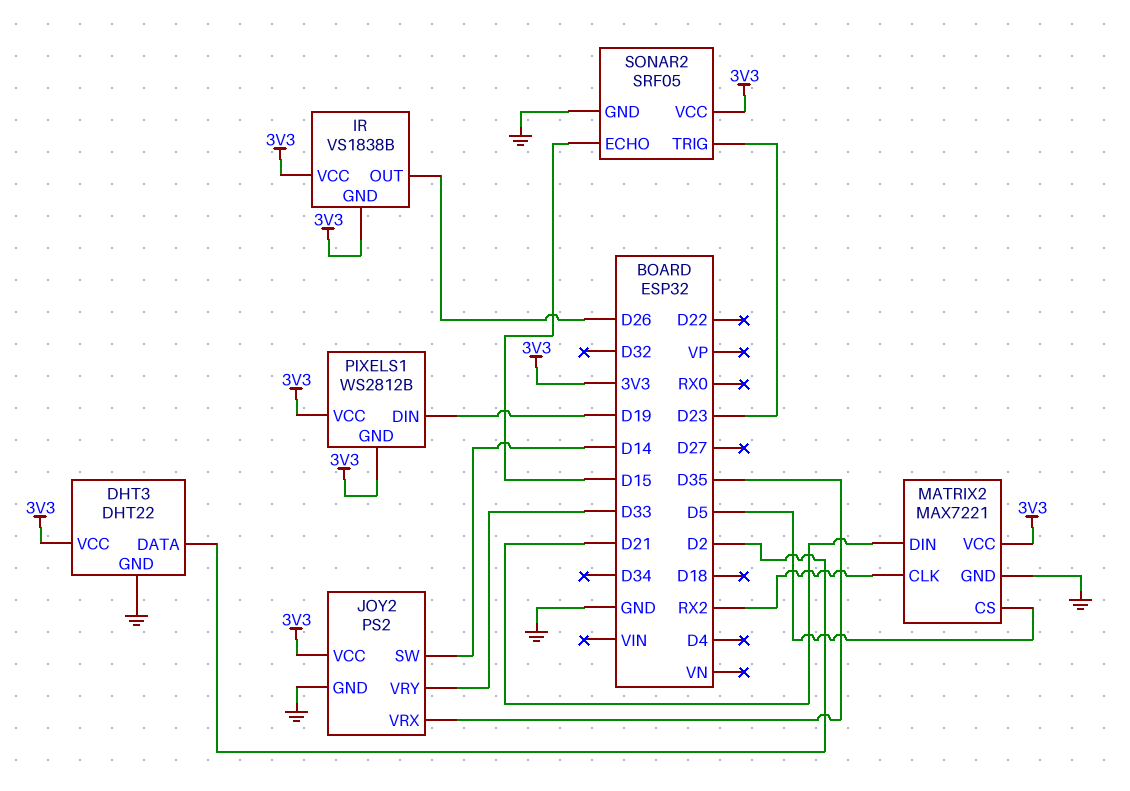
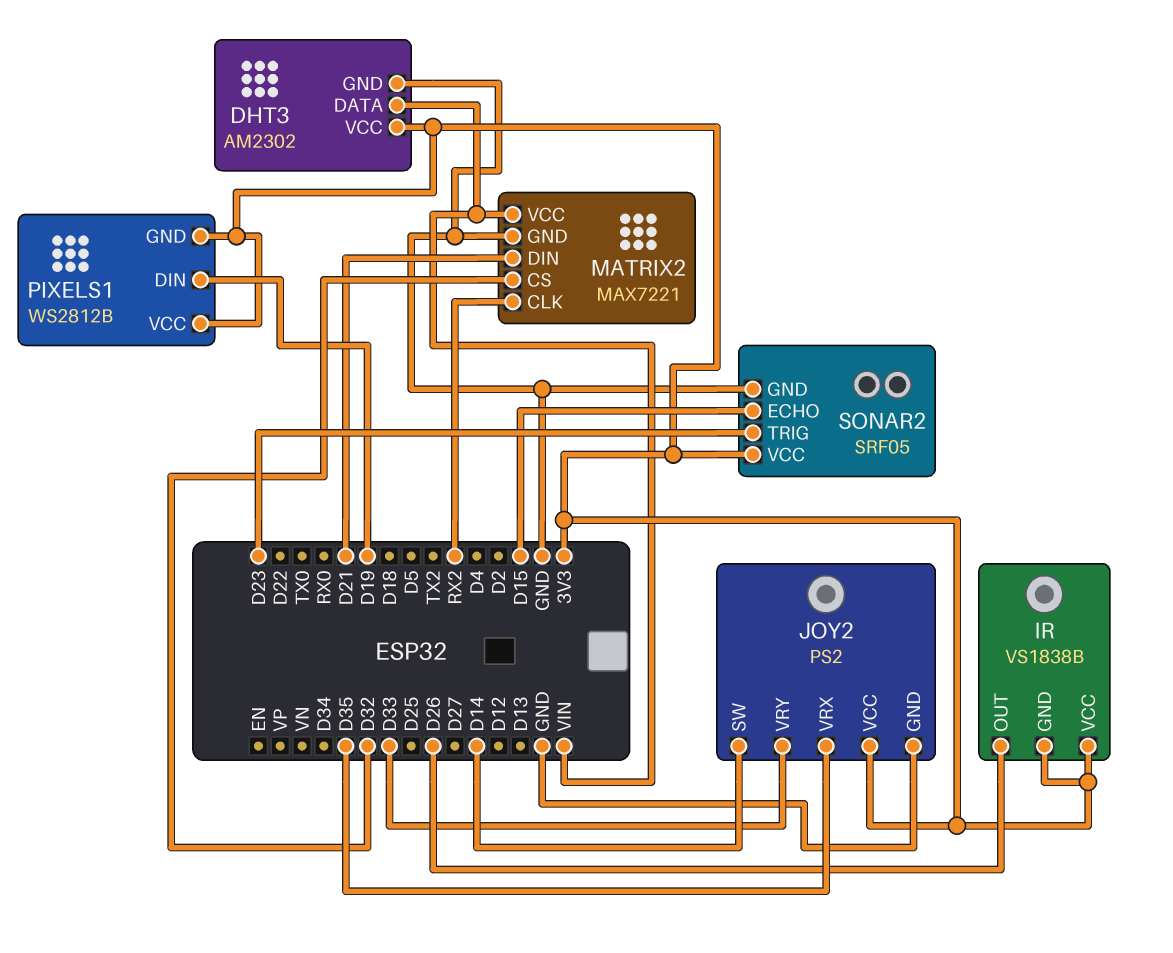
DHT3: DHT22 -> AM2302
DHT3 pin DATA: D2 -> VIN
MATRIX2 pin CS: D5 -> D32
MATRIX2 pin VCC: 3V3 -> VIN

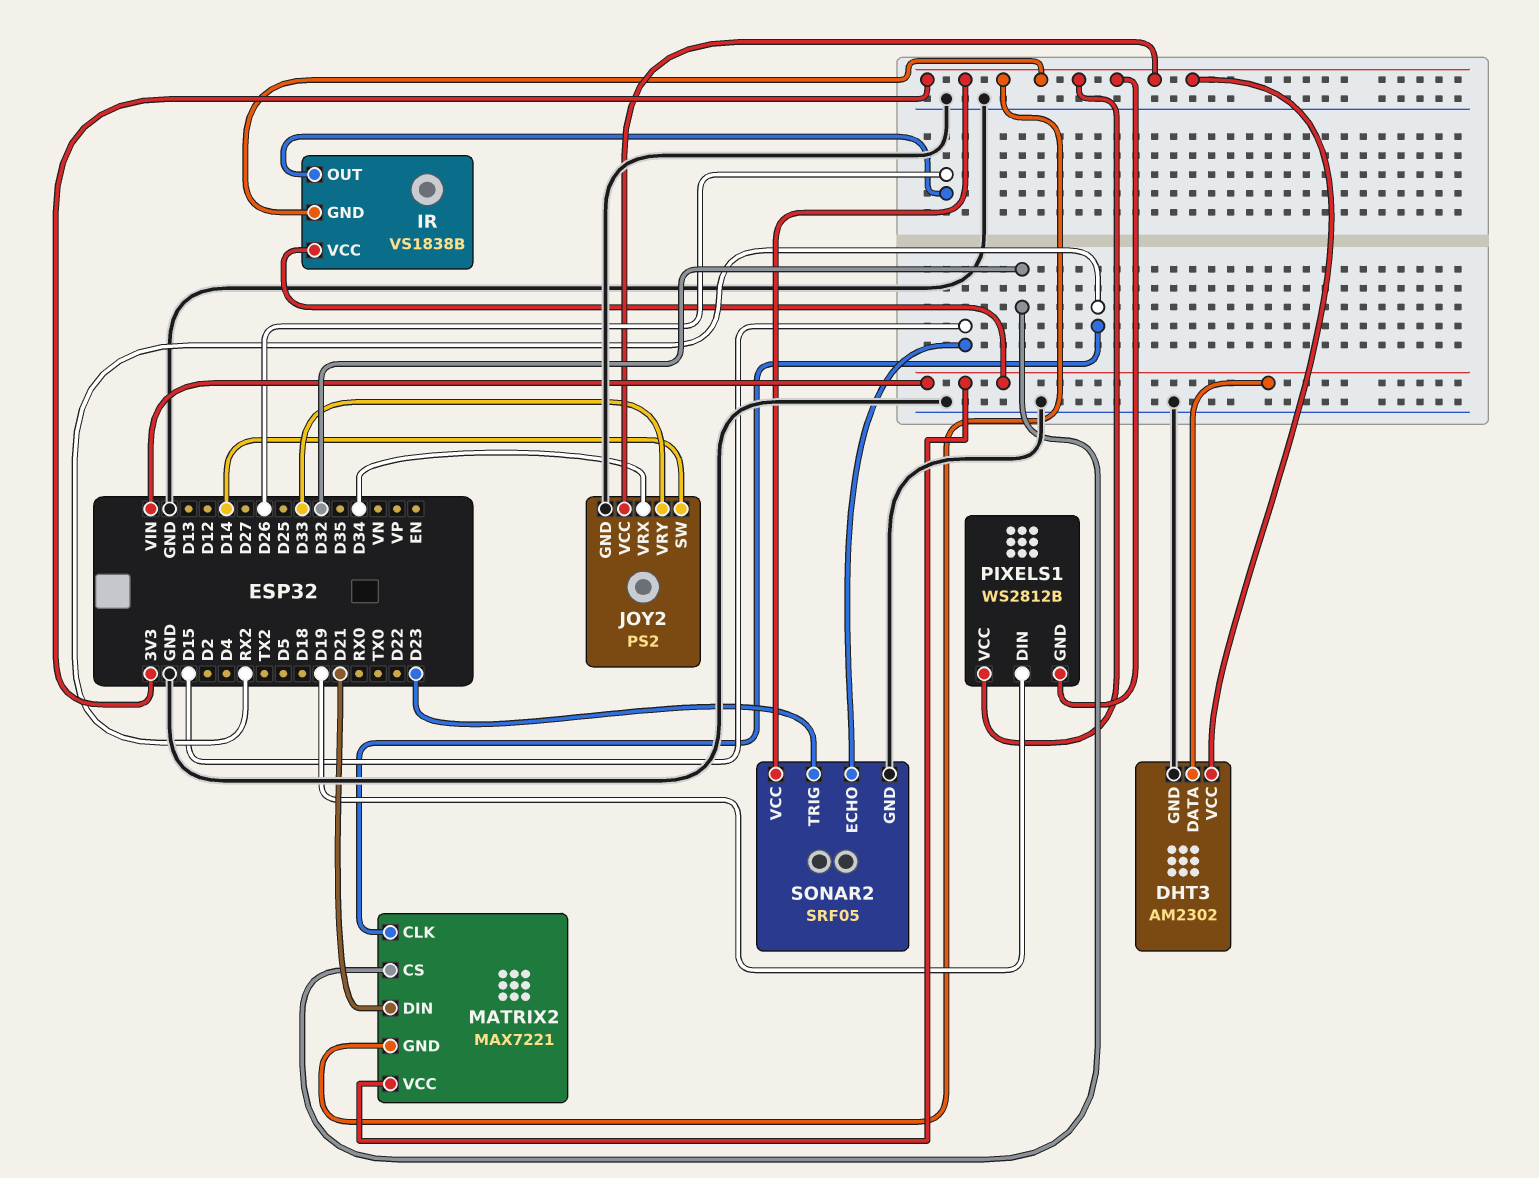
IR pin VCC: 3V3 -> VIN
JOY2 pin VRX: D35 -> D34
MATRIX2 pin GND: GND -> 3V3

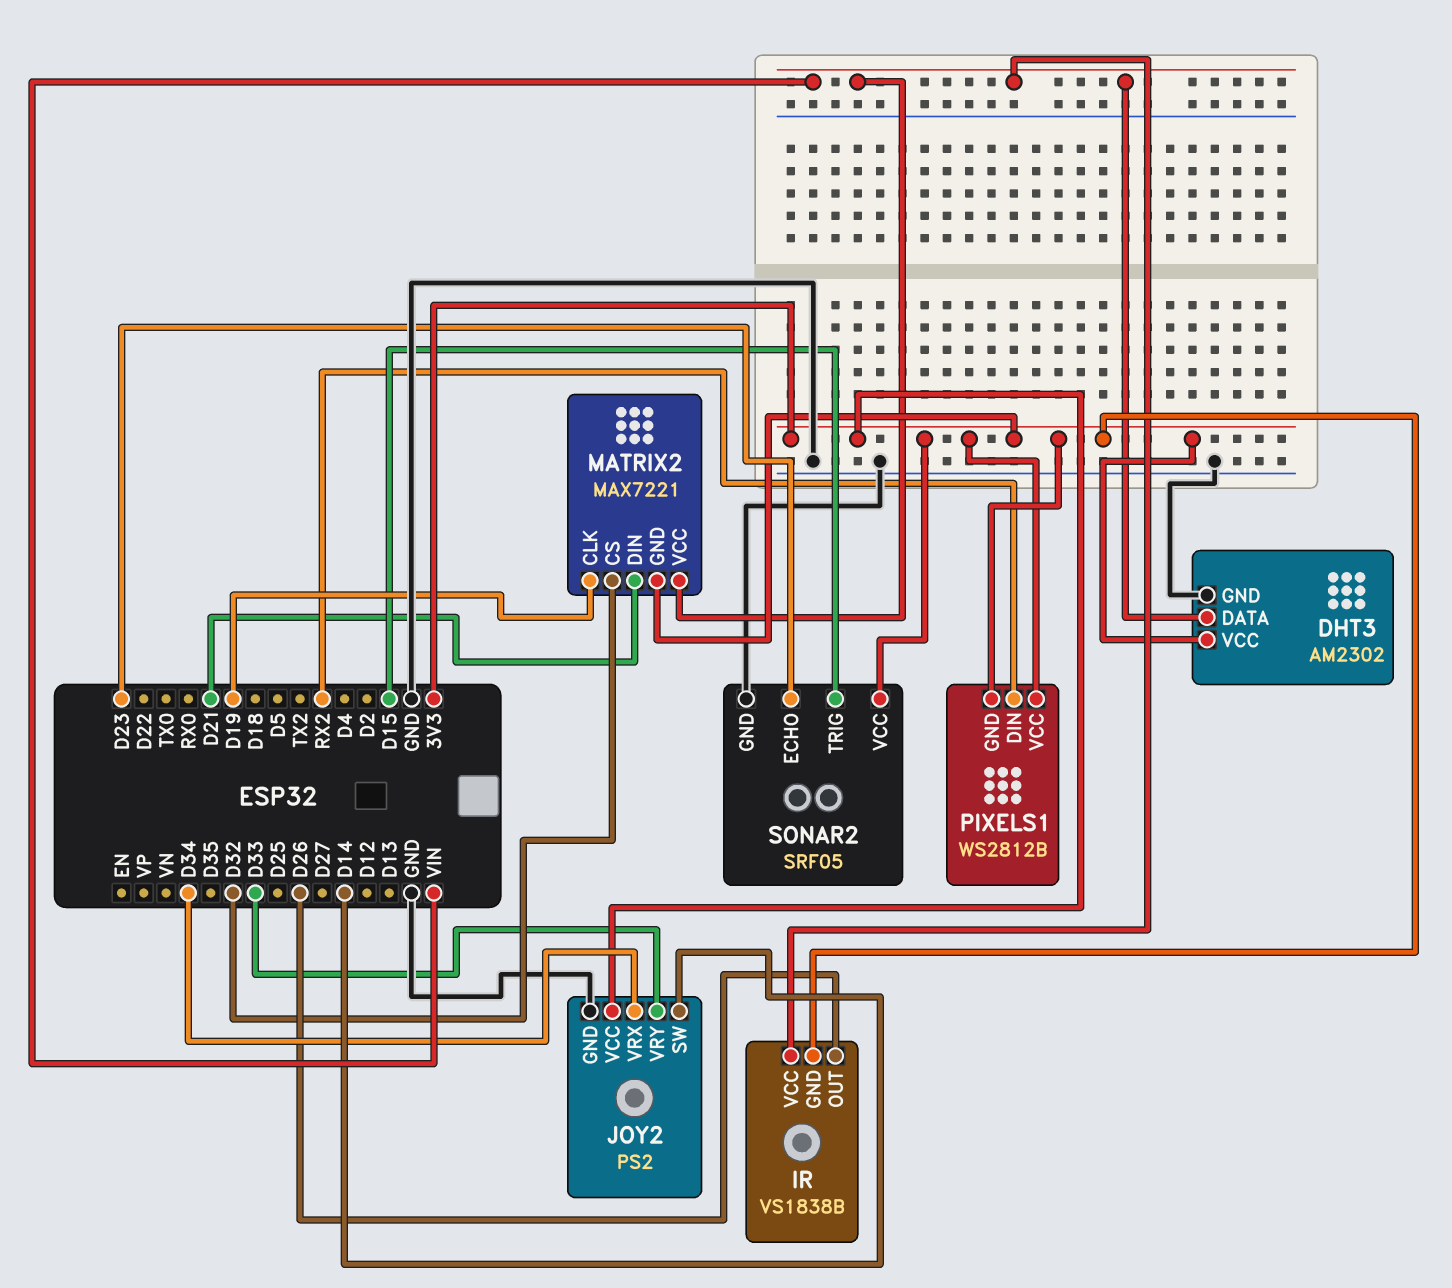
MATRIX2 pin CLK: RX2 -> D19
PIXELS1 pin DIN: D19 -> RX2
SONAR2 pin ECHO: D15 -> D23
SONAR2 pin TRIG: D23 -> D15

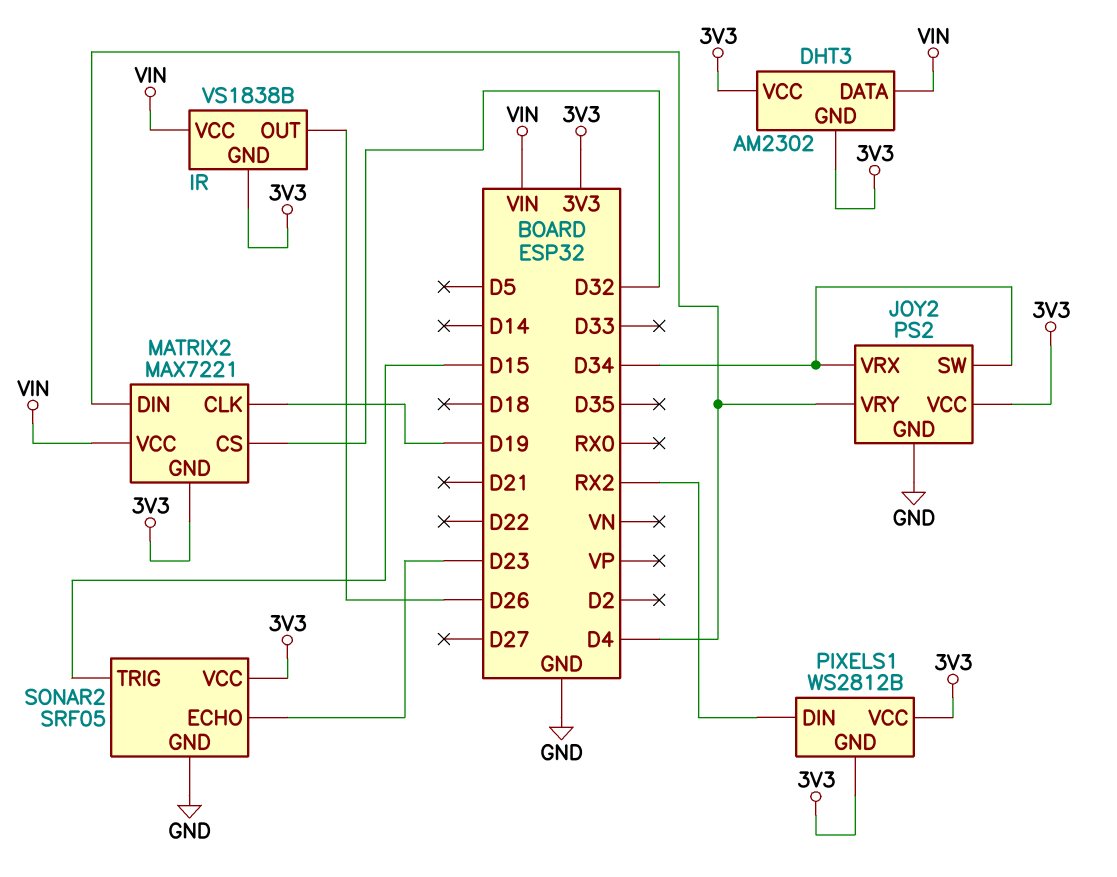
DHT3 pin GND: GND -> 3V3
JOY2 pin SW: D14 -> D34
JOY2 pin VRY: D33 -> D4
MATRIX2 pin DIN: D21 -> D4

